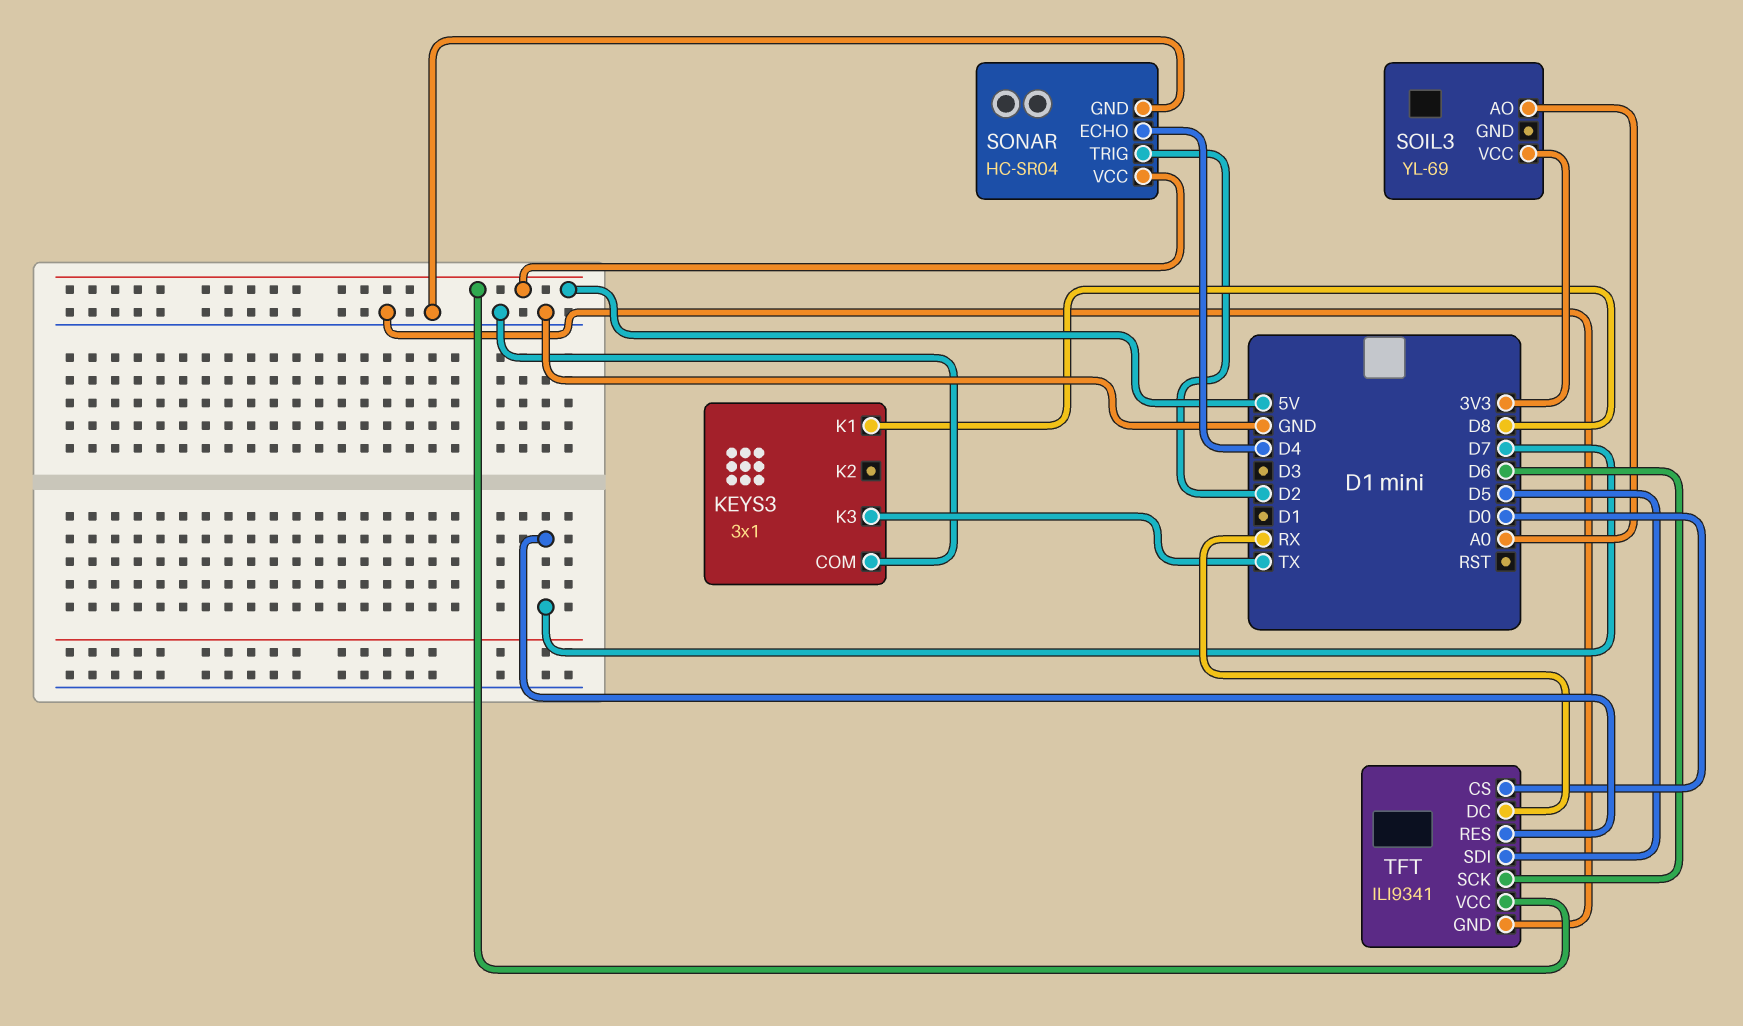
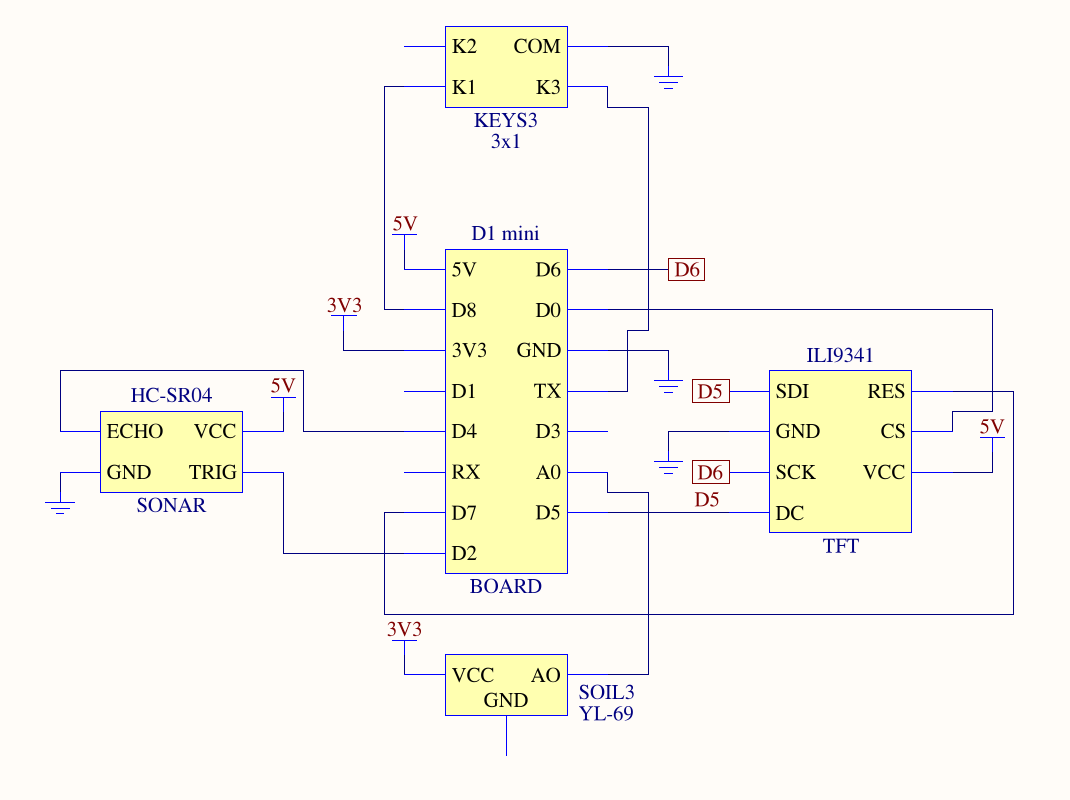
TFT pin DC: RX -> D5

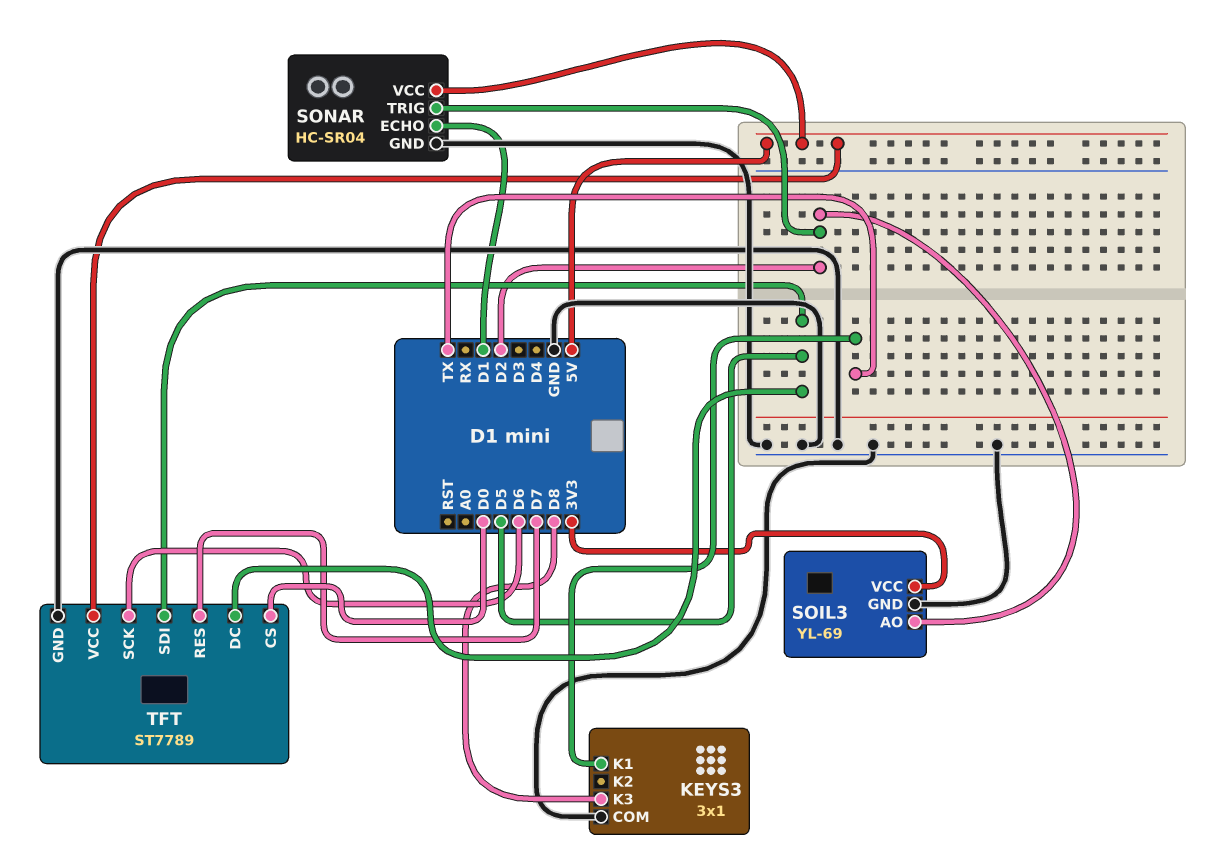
KEYS3 pin K1: D8 -> TX
KEYS3 pin K3: TX -> D8
SOIL3 pin AO: A0 -> D2
SOIL3 pin GND: none -> GND
SONAR pin ECHO: D4 -> D1
TFT: ILI9341 -> ST7789

